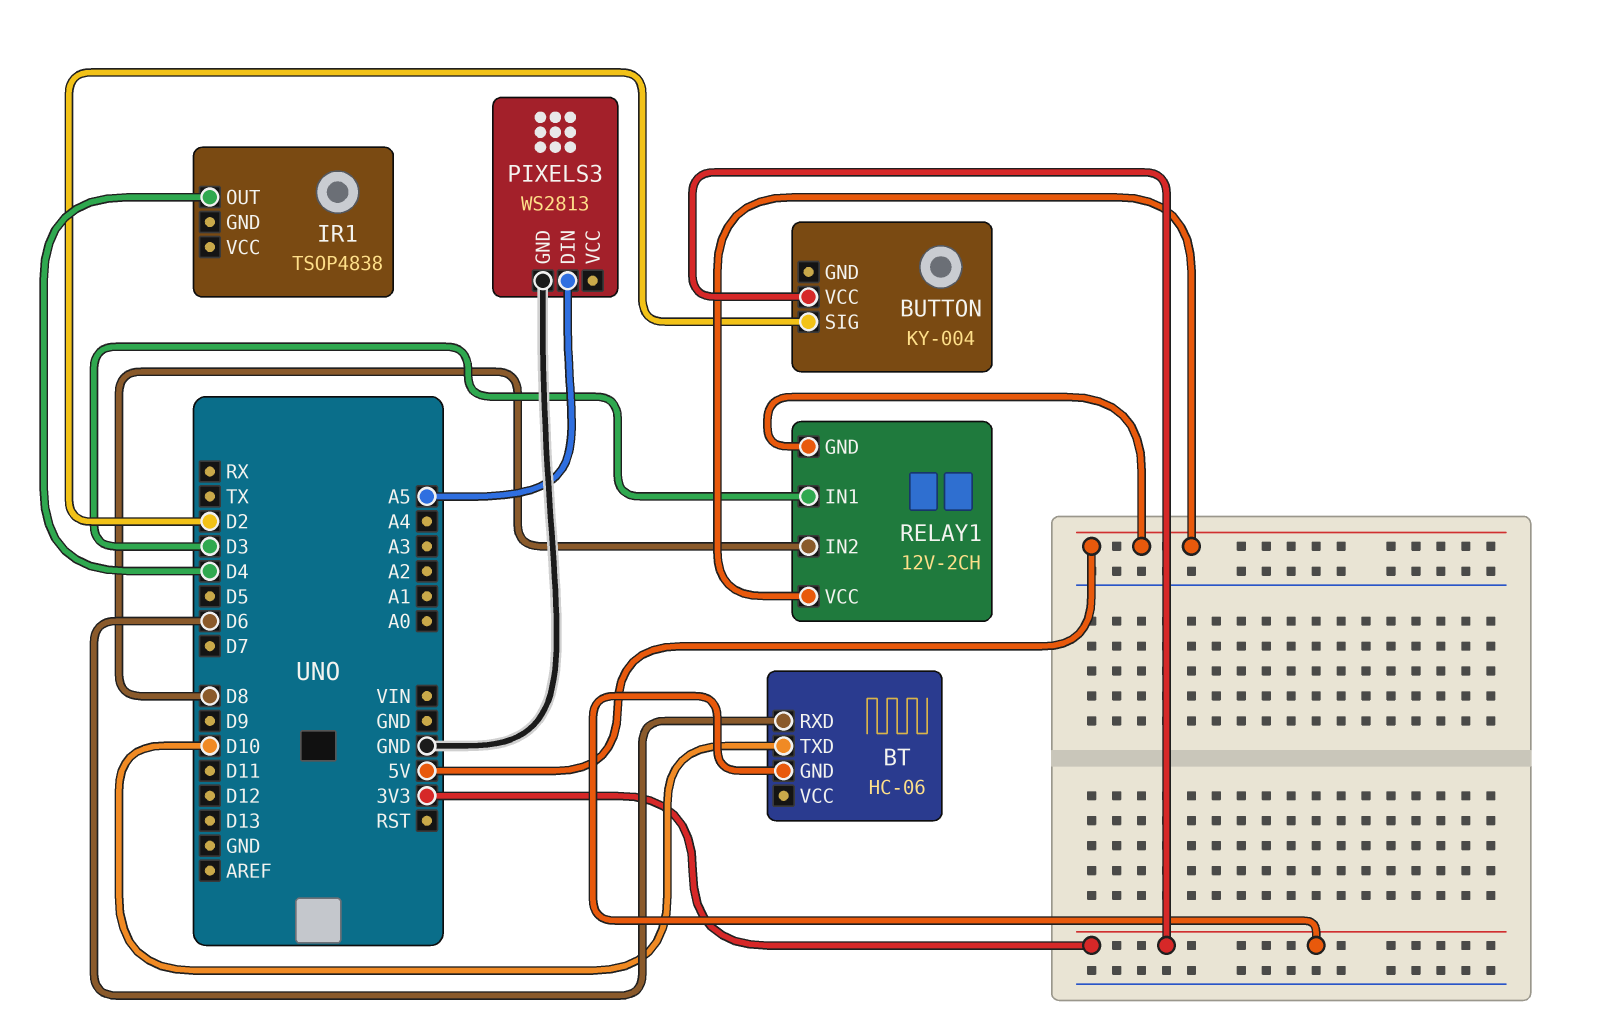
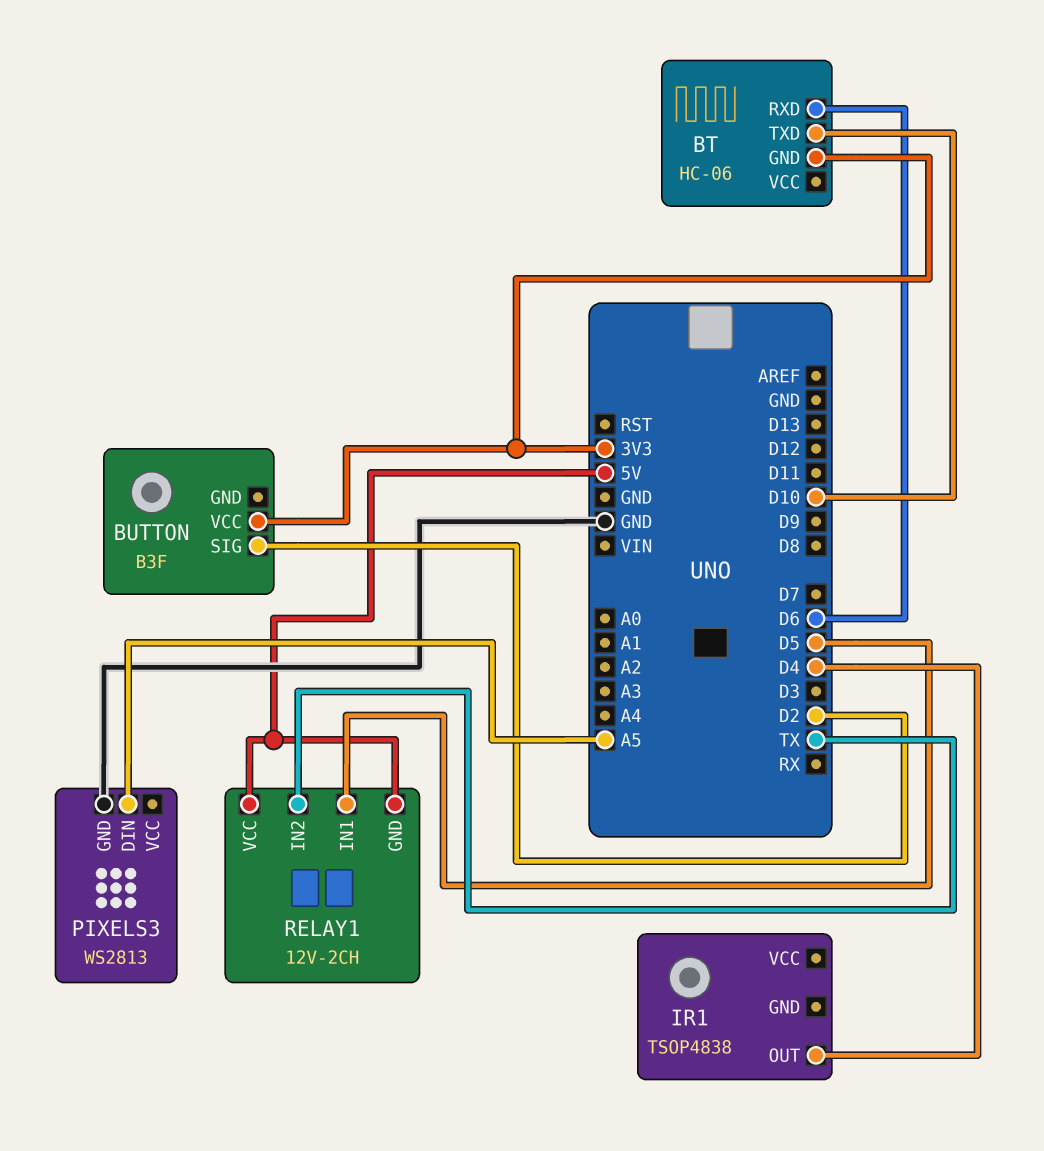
BUTTON: KY-004 -> B3F
RELAY1 pin IN1: D3 -> D5
RELAY1 pin IN2: D8 -> TX

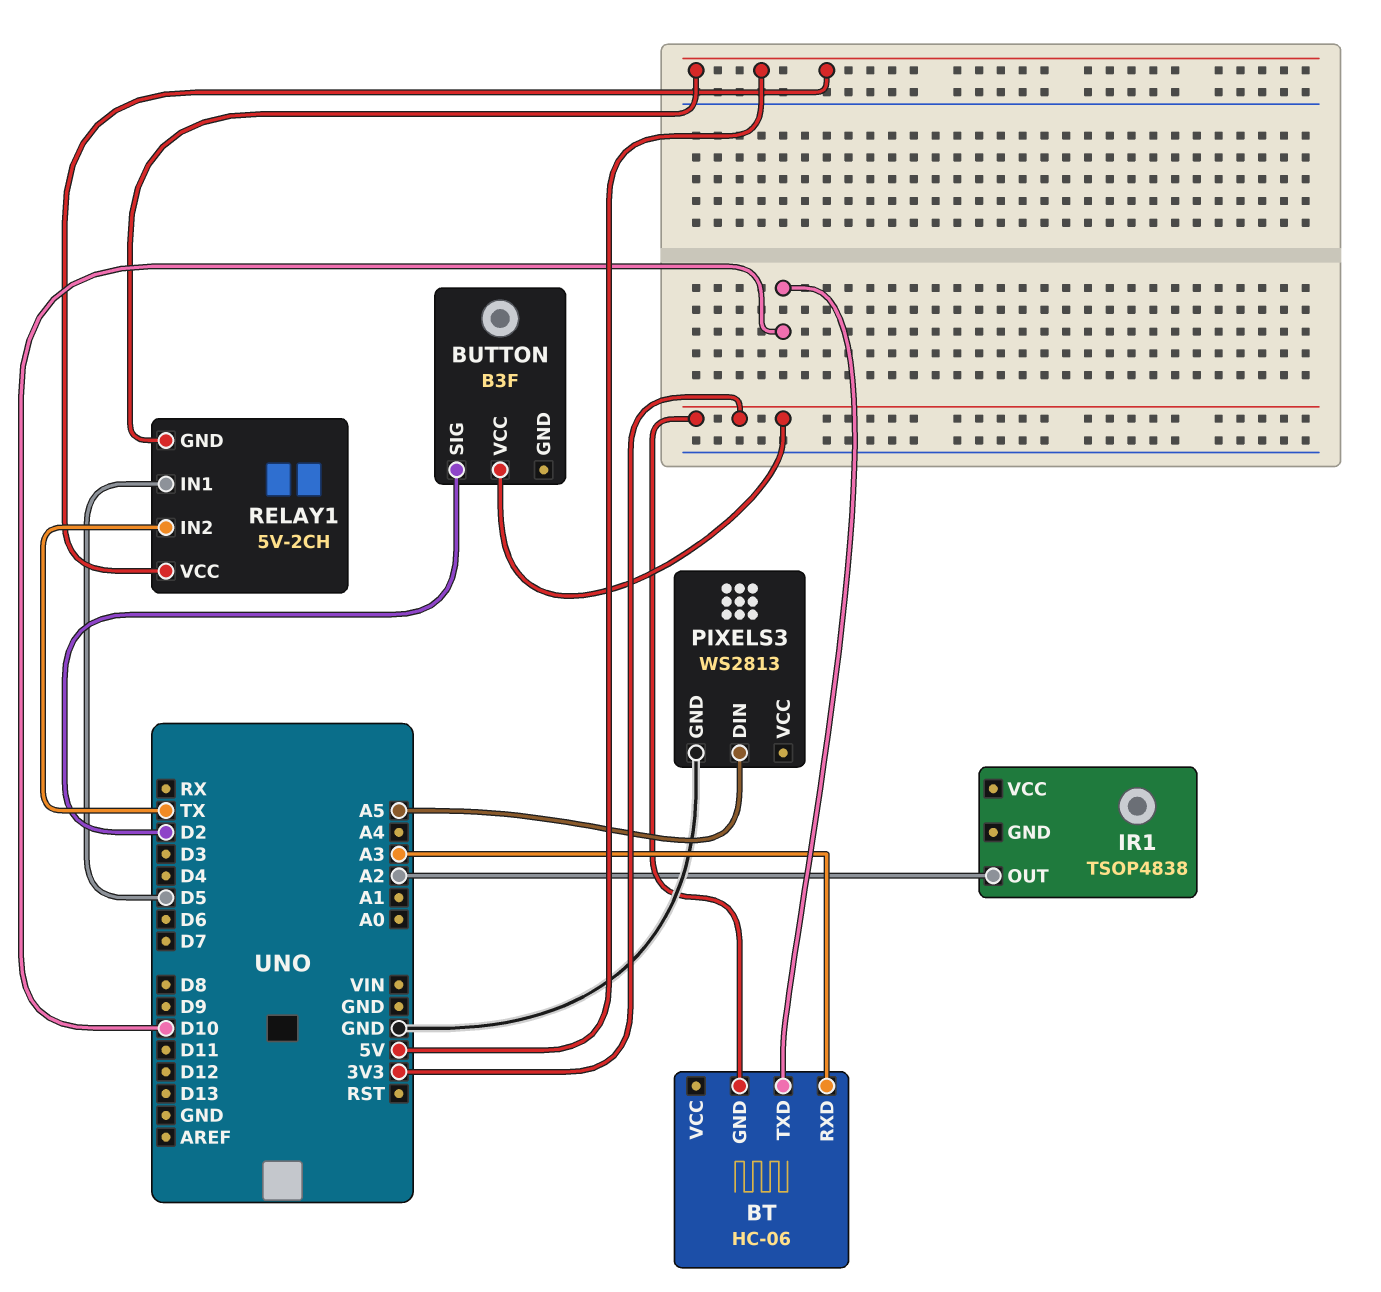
BT pin RXD: D6 -> A3
IR1 pin OUT: D4 -> A2
RELAY1: 12V-2CH -> 5V-2CH

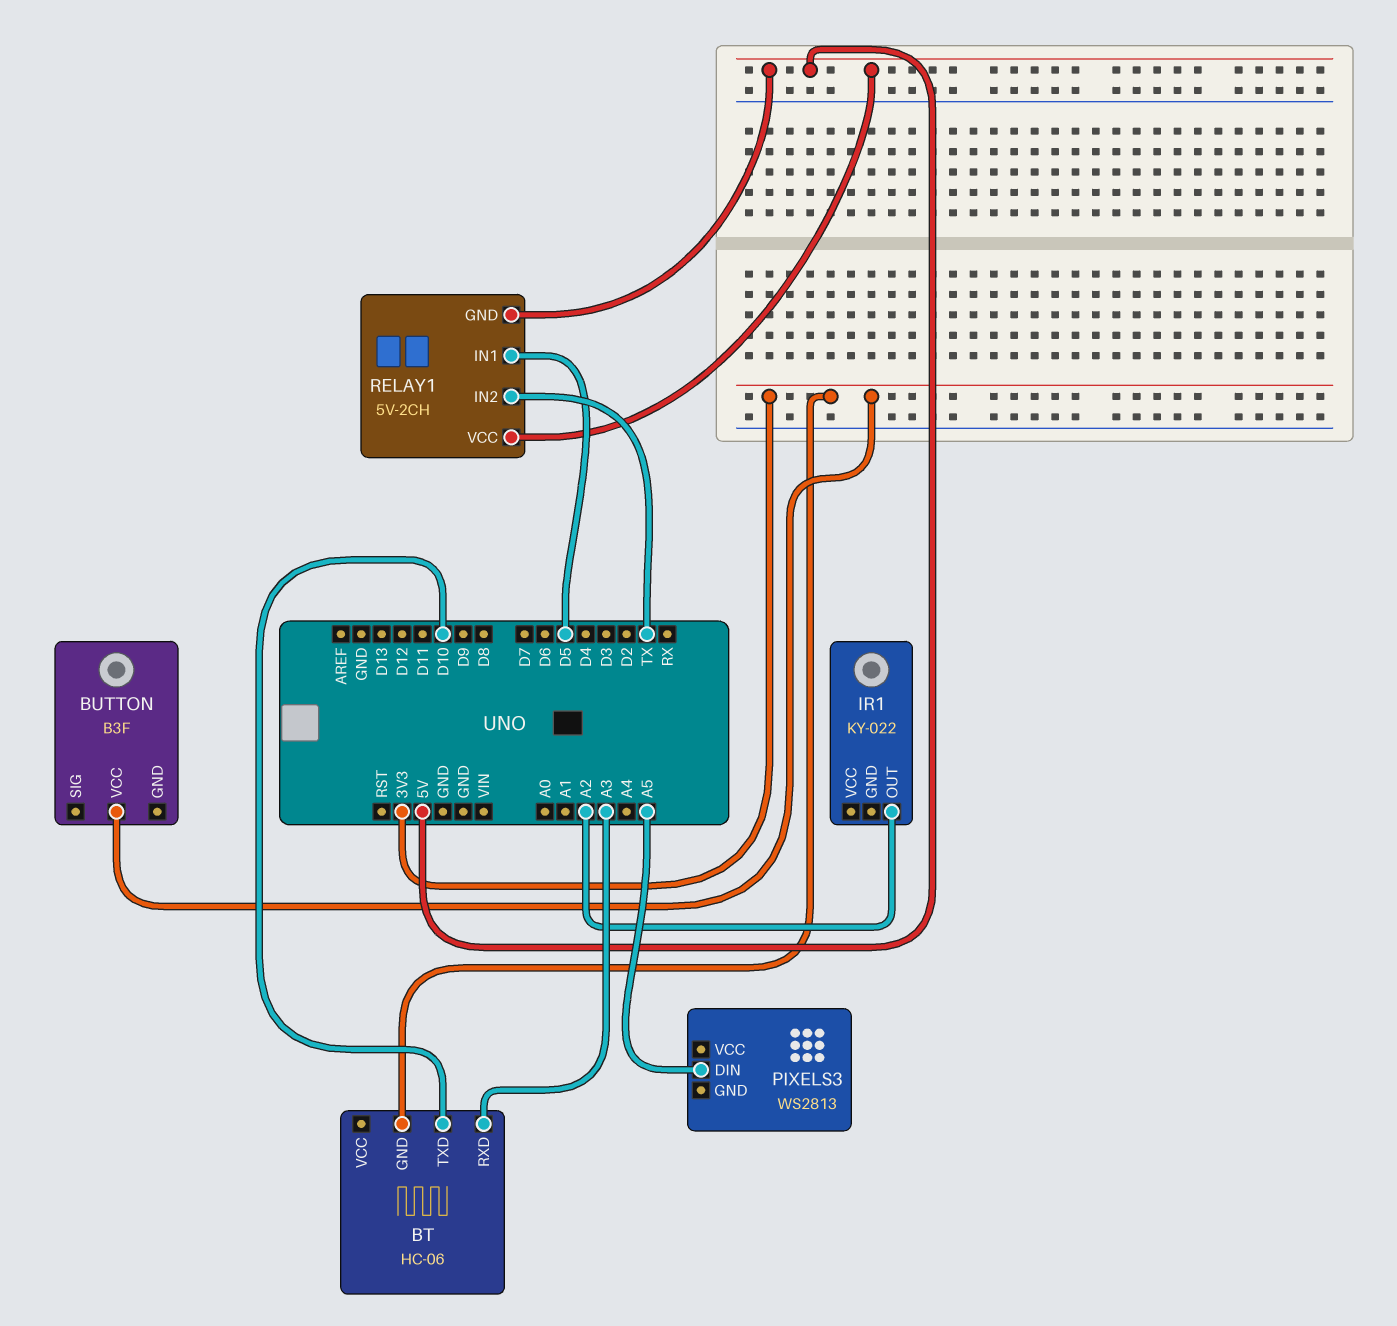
BUTTON pin SIG: D2 -> none
IR1: TSOP4838 -> KY-022
PIXELS3 pin GND: GND -> none

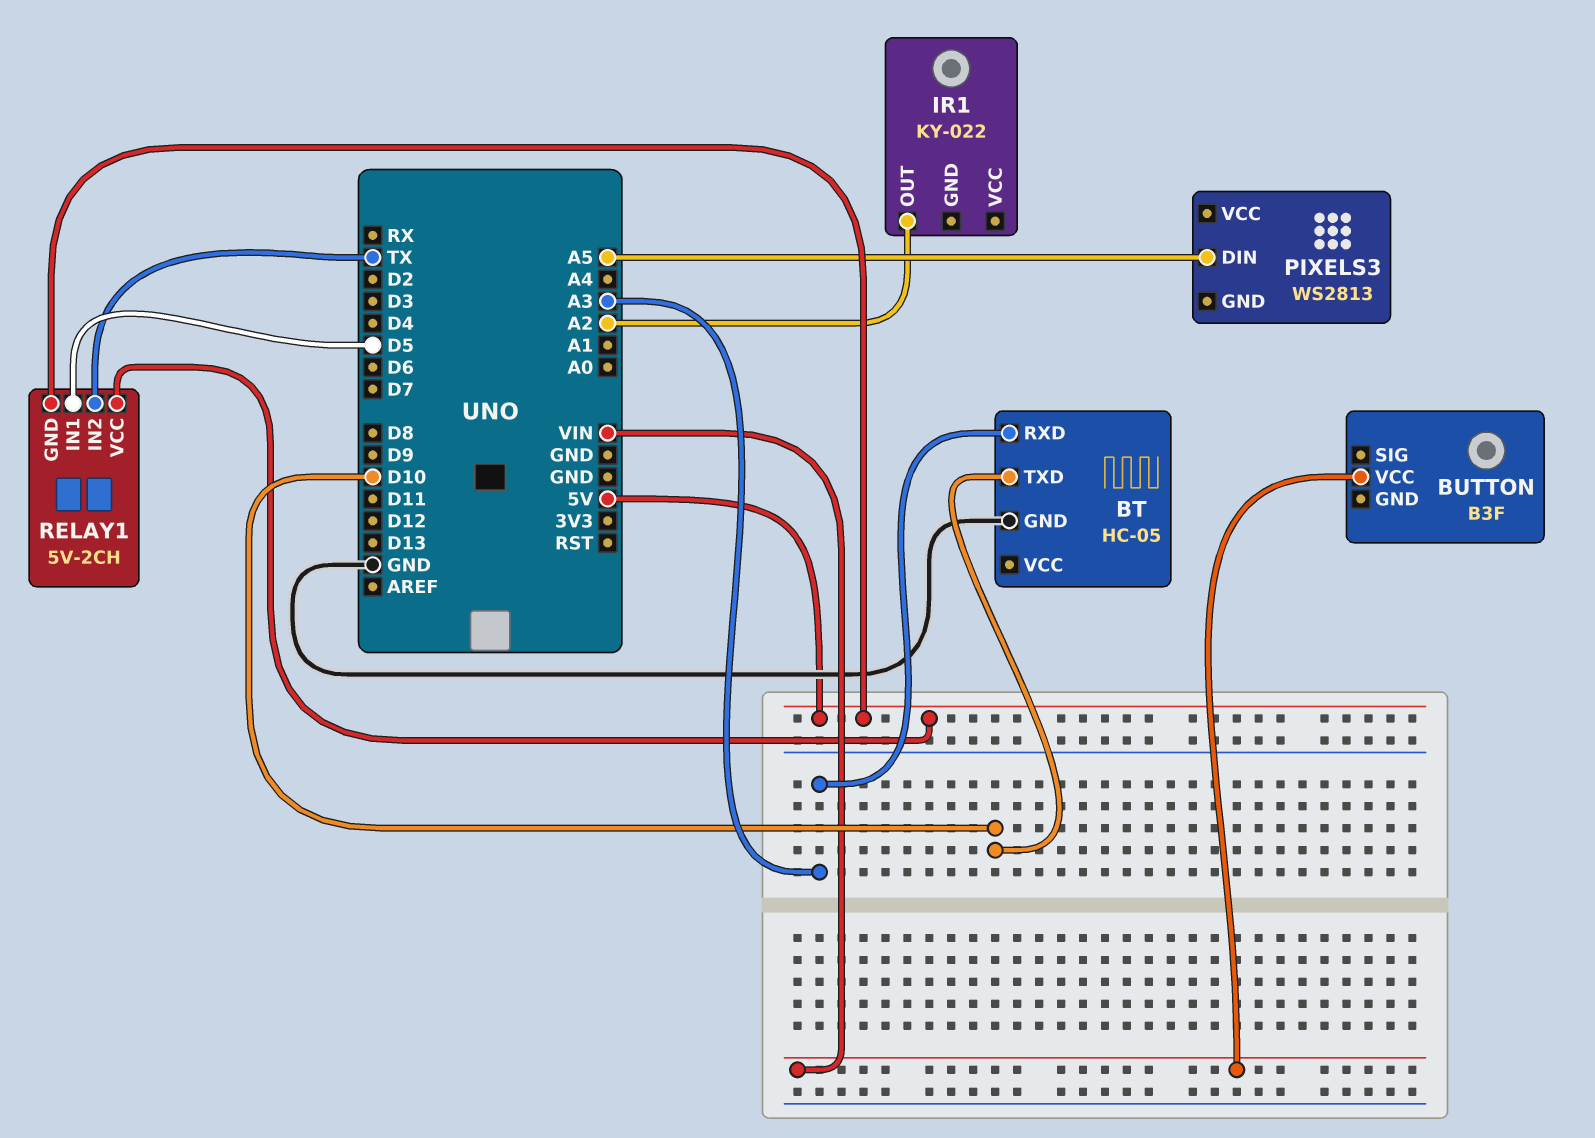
BT: HC-06 -> HC-05
BT pin GND: 3V3 -> GND
BUTTON pin VCC: 3V3 -> VIN

